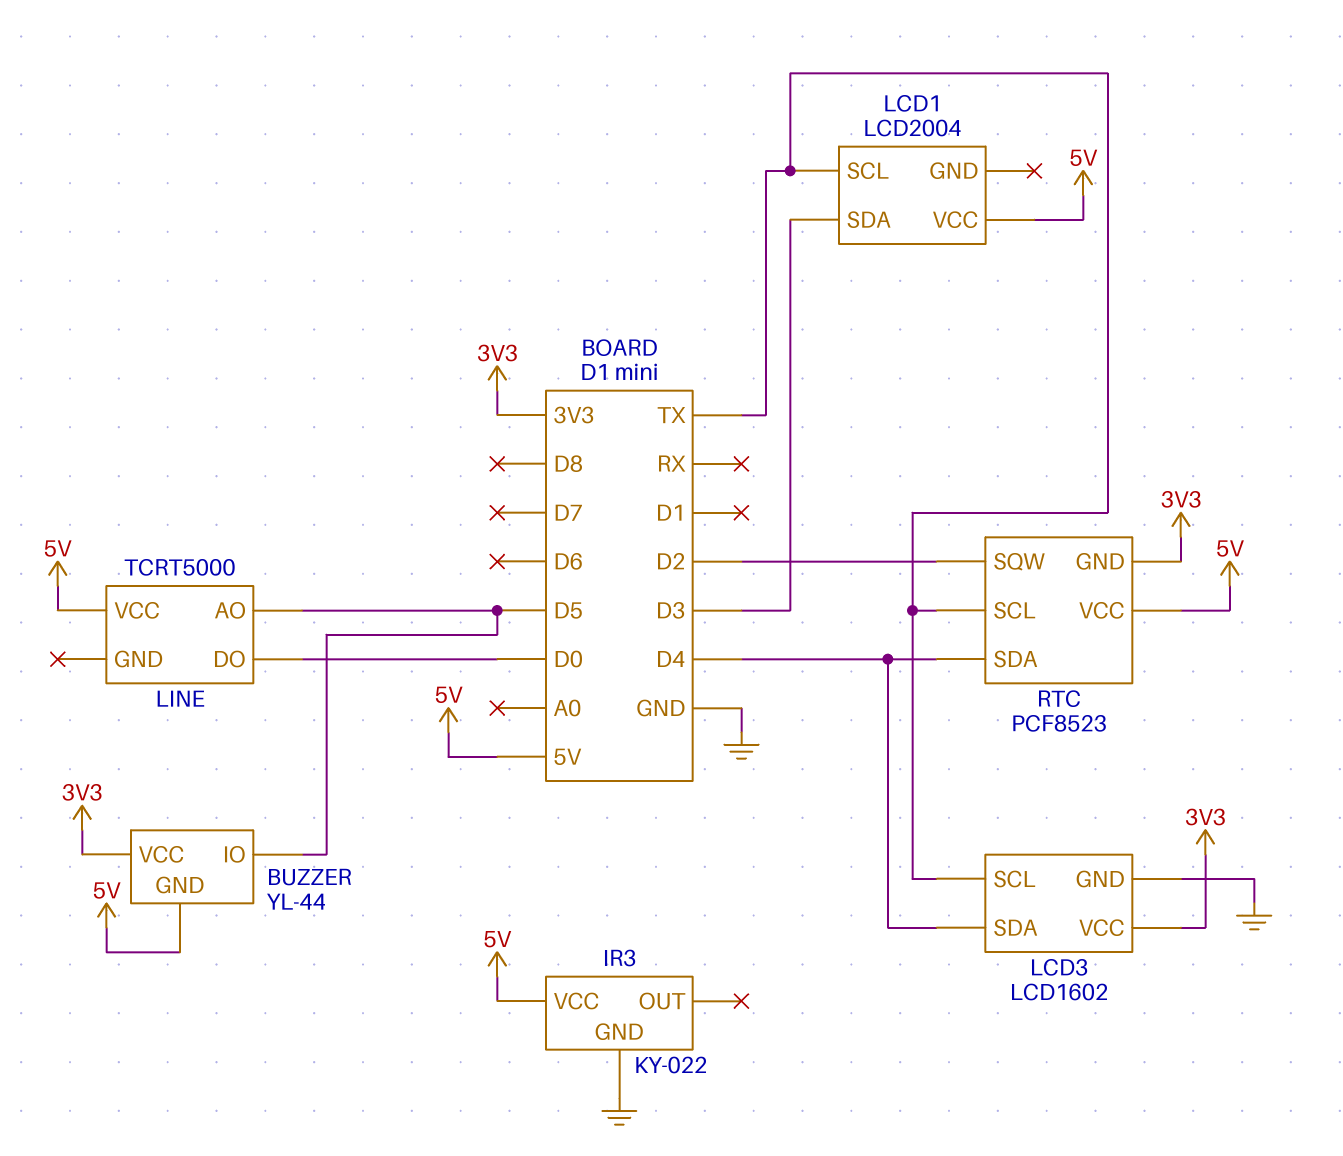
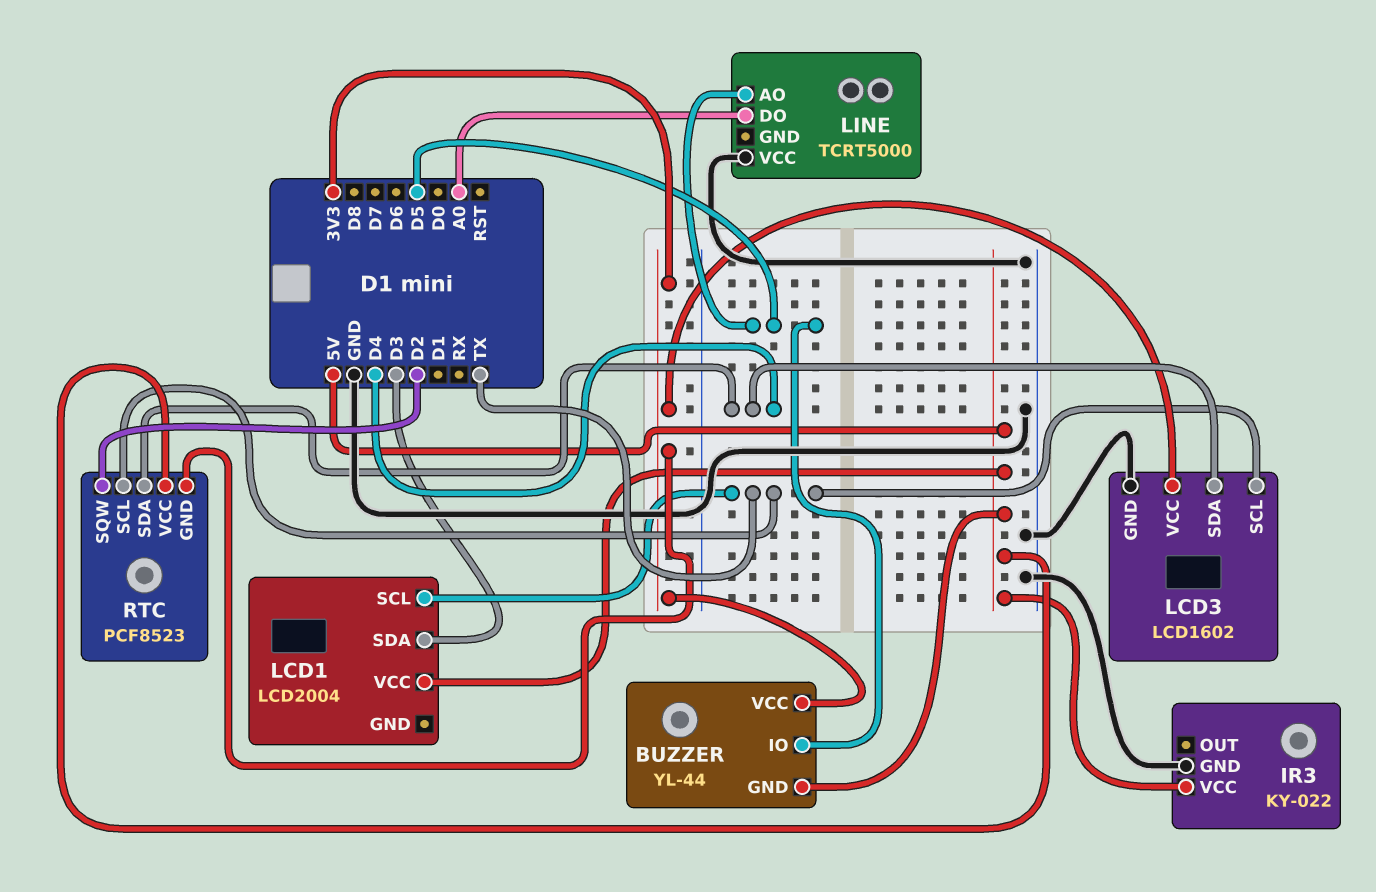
LINE pin DO: D0 -> A0
LINE pin VCC: 5V -> GND

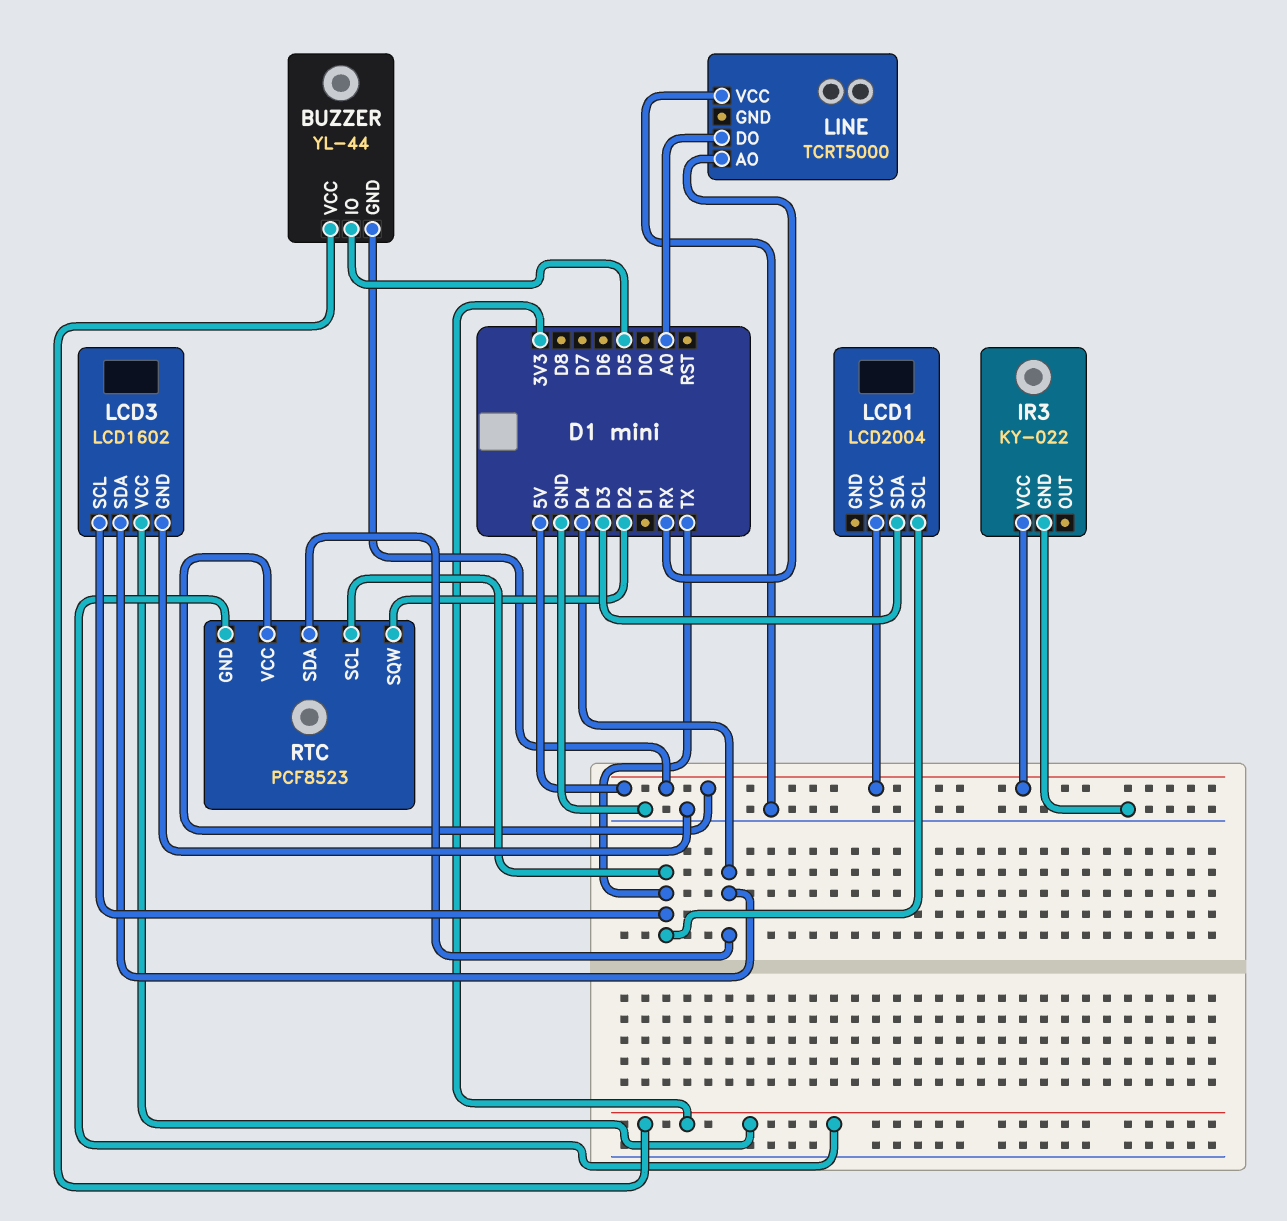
LINE pin AO: D5 -> RX

